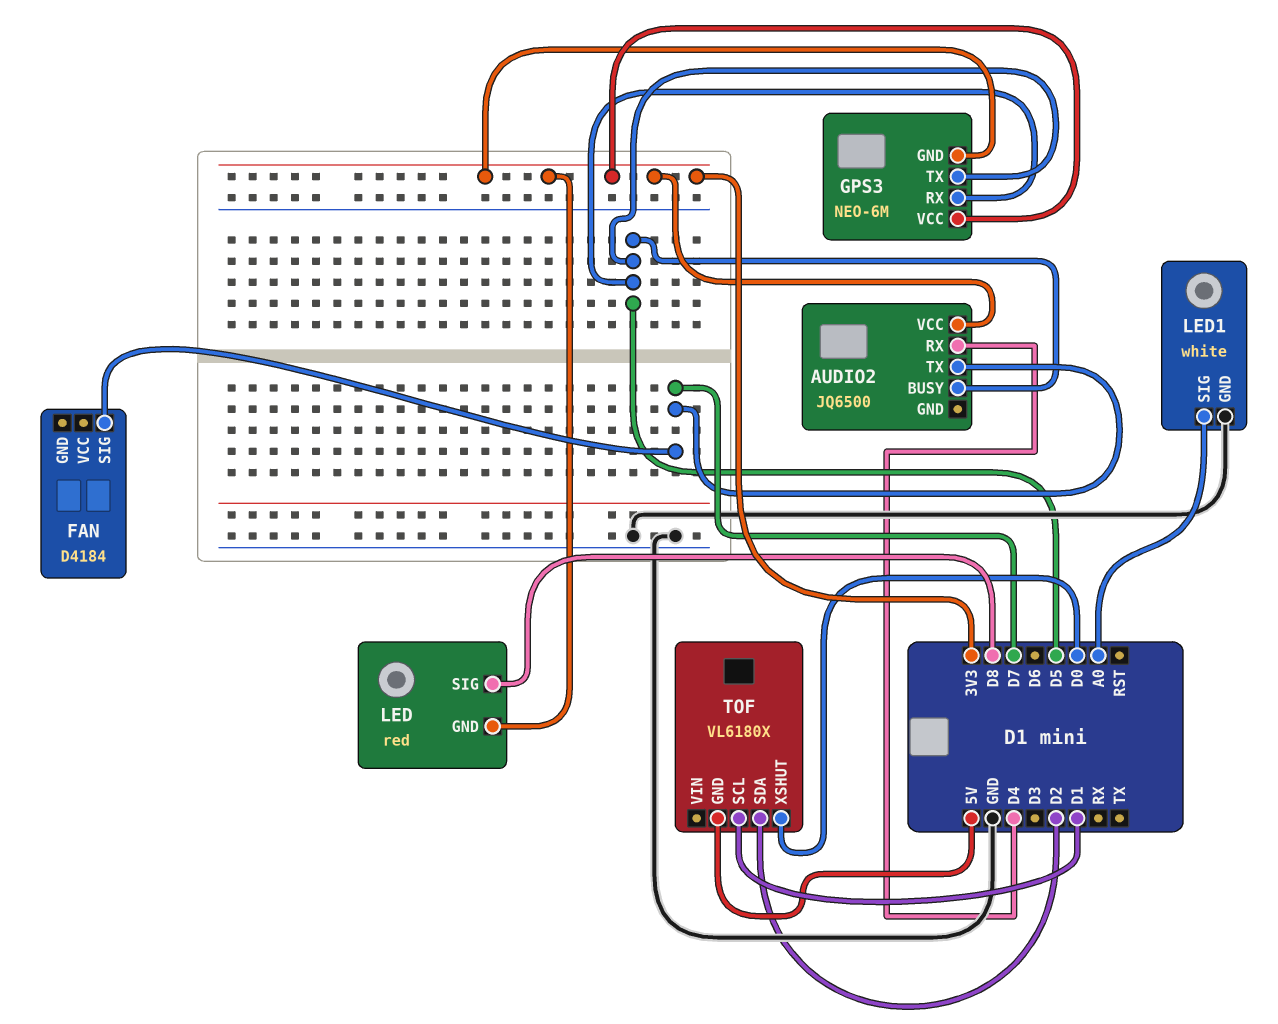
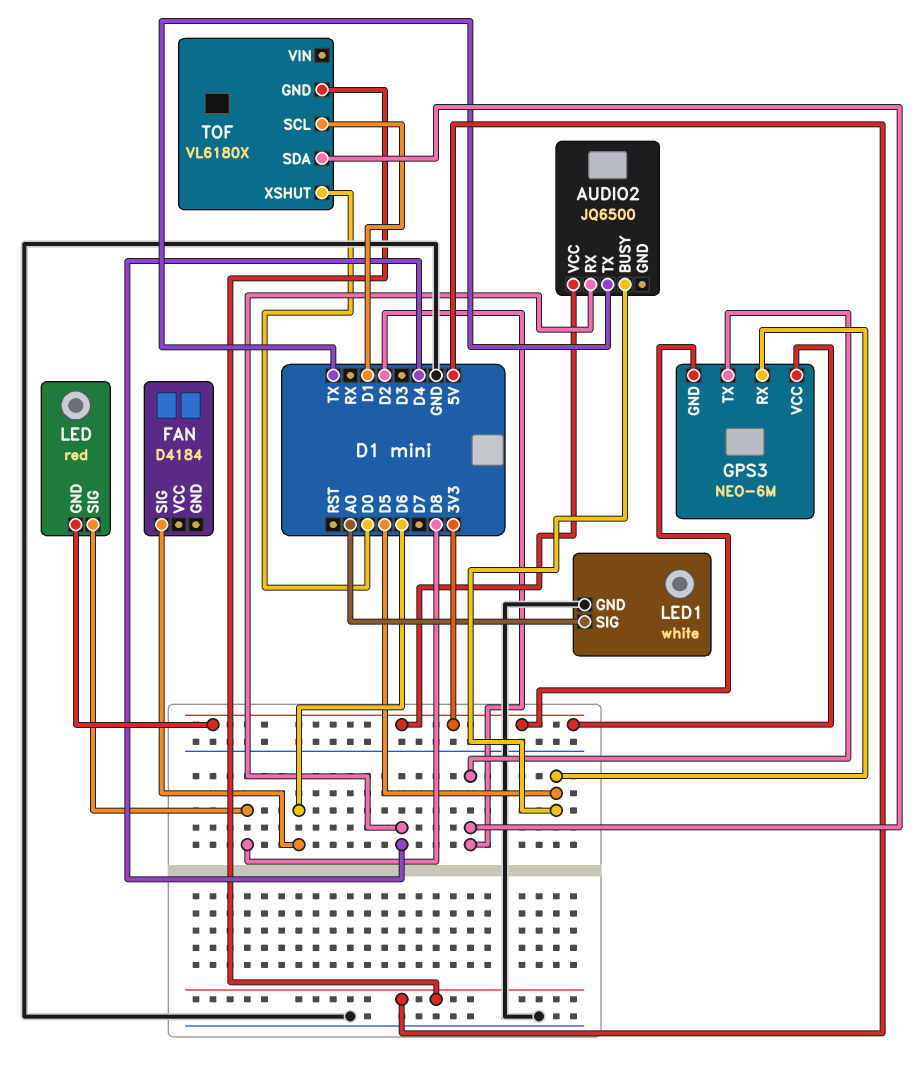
AUDIO2 pin TX: D7 -> TX
FAN pin SIG: D7 -> D6
GPS3 pin TX: D5 -> D2

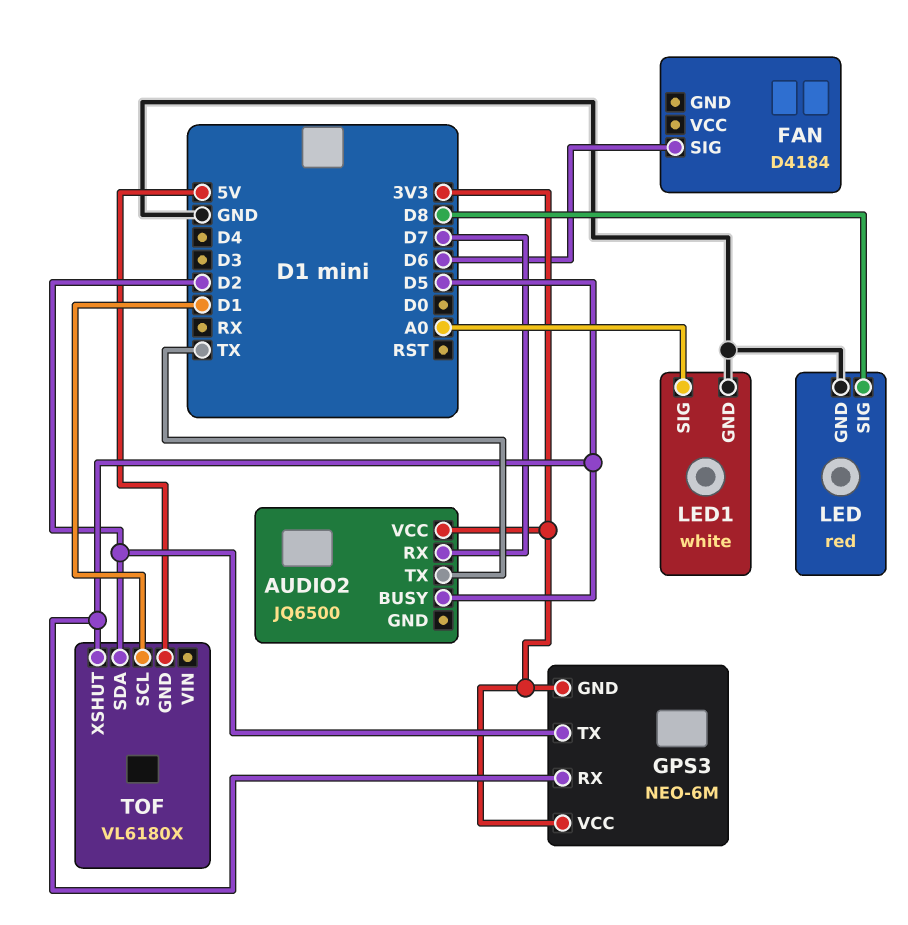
AUDIO2 pin RX: D4 -> D7
LED pin GND: 3V3 -> GND
TOF pin XSHUT: D0 -> D5

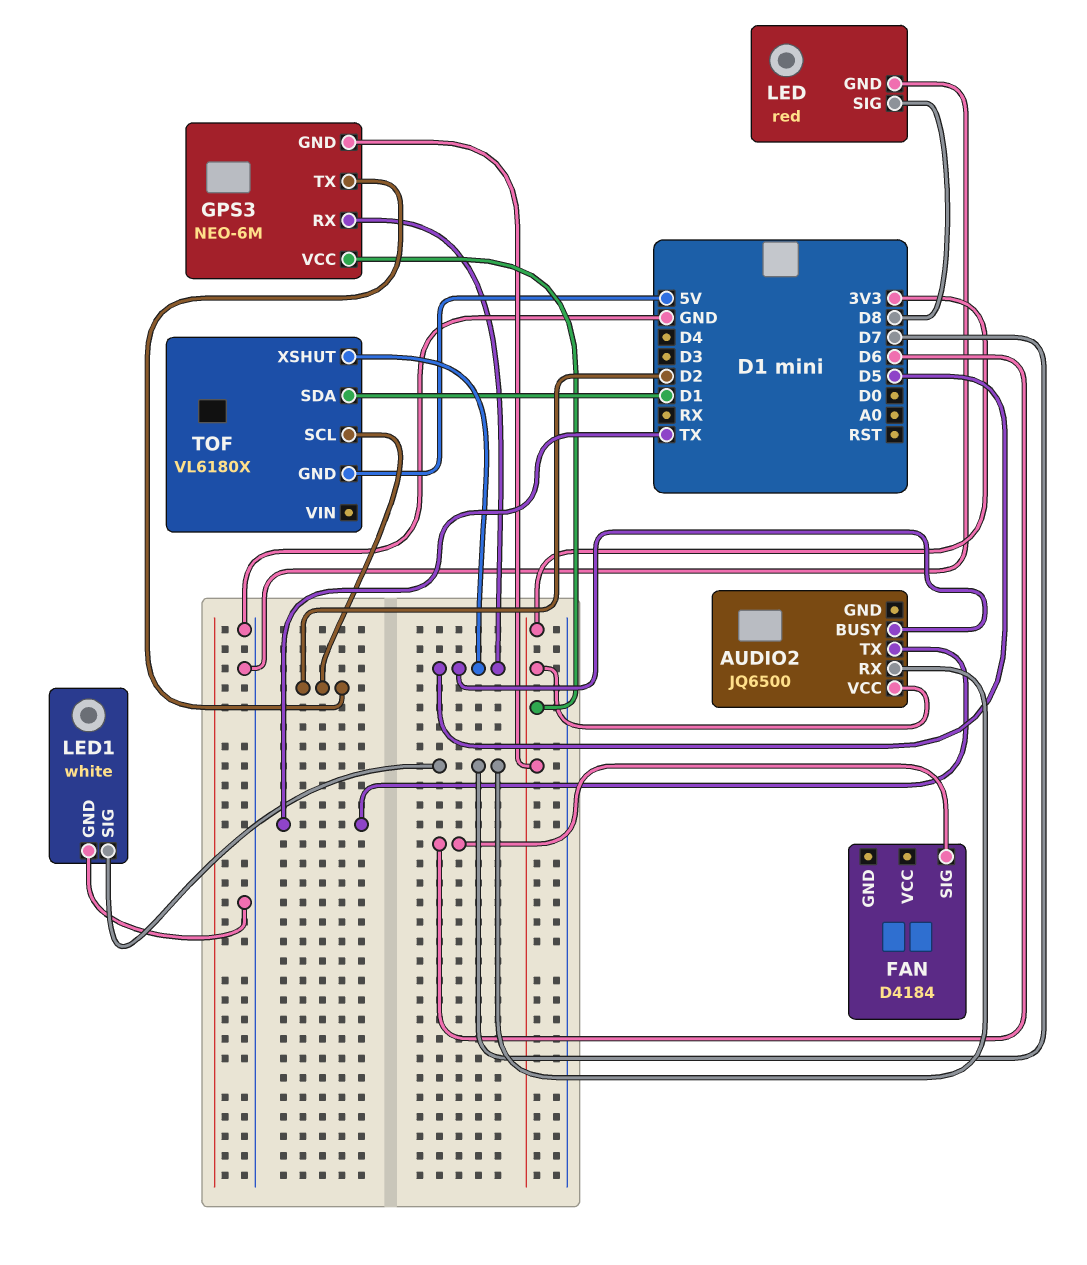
LED1 pin SIG: A0 -> D7
TOF pin SCL: D1 -> D2
TOF pin SDA: D2 -> D1

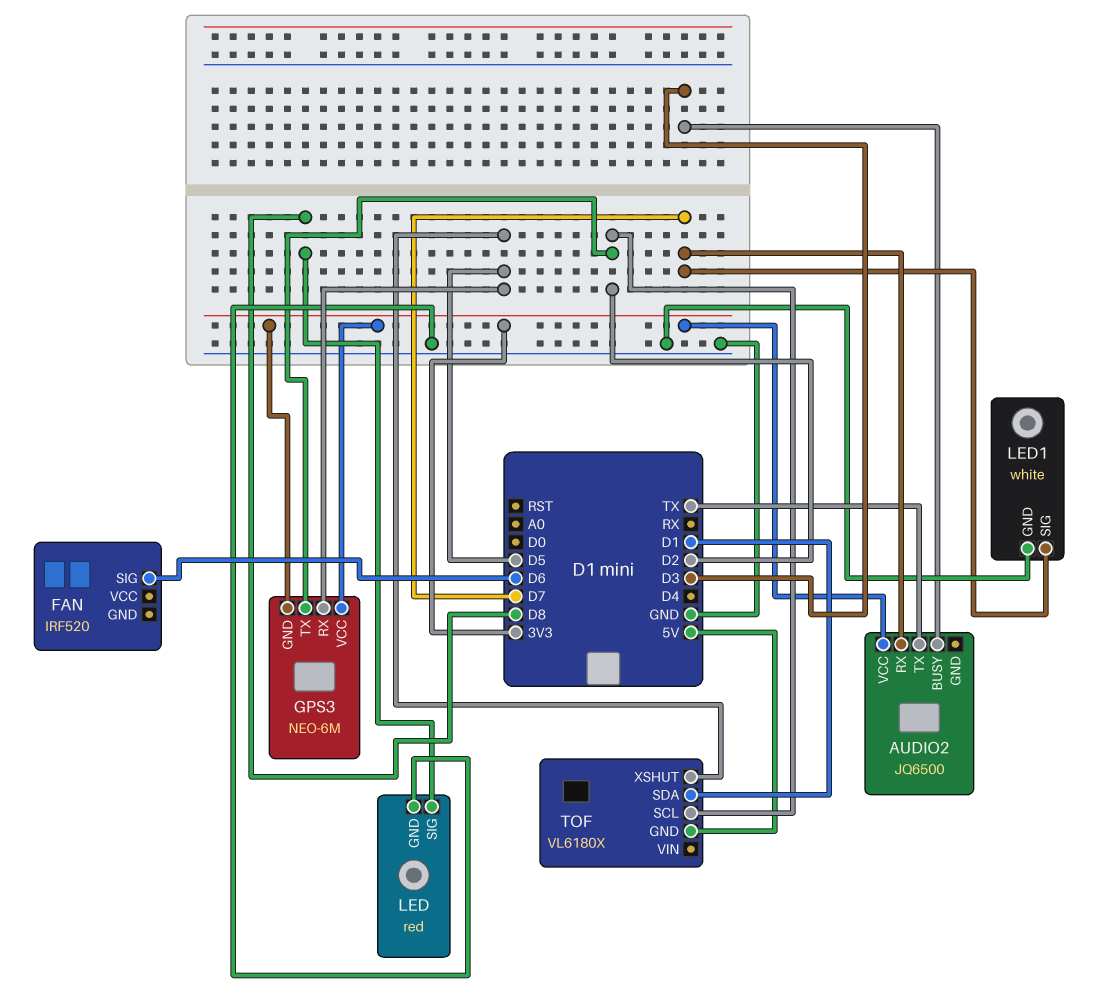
AUDIO2 pin BUSY: D5 -> D3
FAN: D4184 -> IRF520

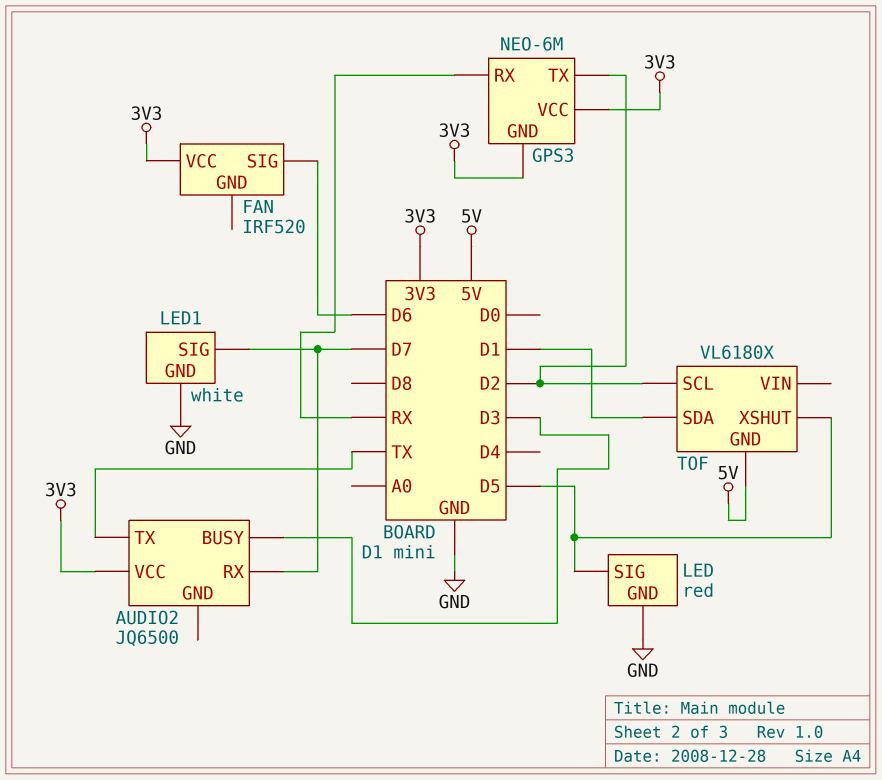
FAN pin VCC: none -> 3V3
GPS3 pin RX: D5 -> RX
LED pin SIG: D8 -> D5

